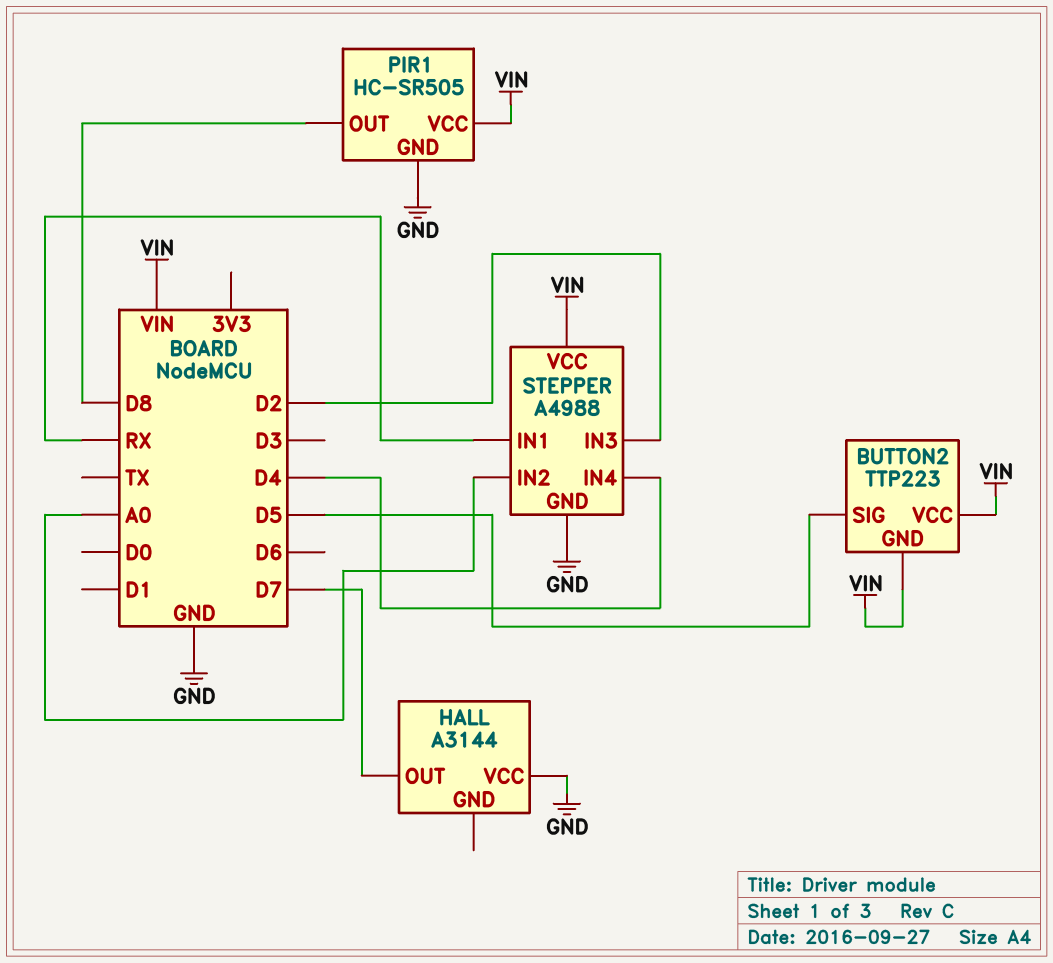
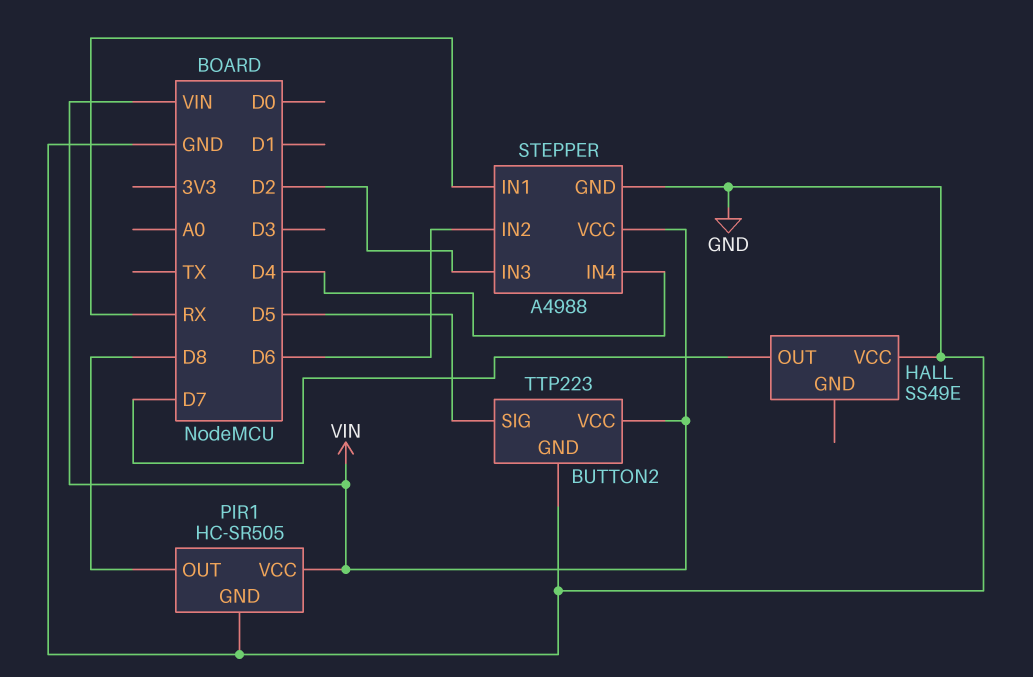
BUTTON2 pin GND: VIN -> GND
HALL: A3144 -> SS49E
STEPPER pin IN2: A0 -> D6

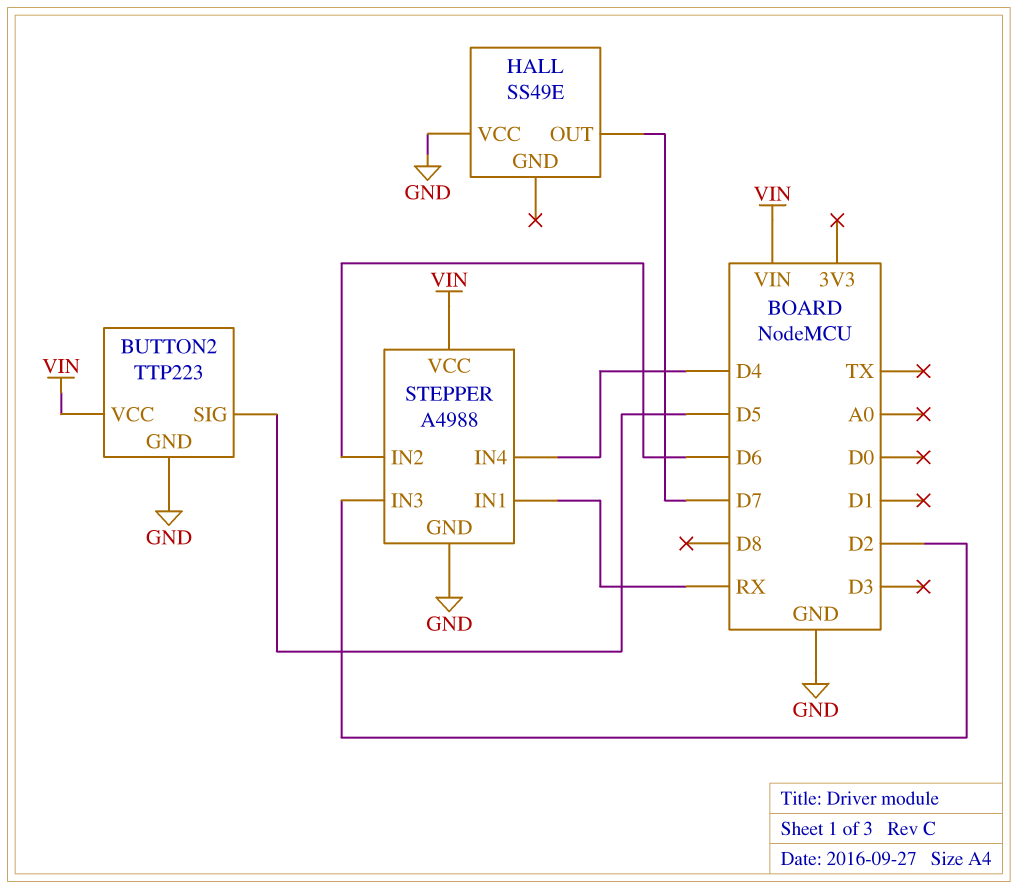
PIR1: HC-SR505 -> none
PIR1 pin GND: GND -> none
PIR1 pin OUT: D8 -> none
PIR1 pin VCC: VIN -> none

